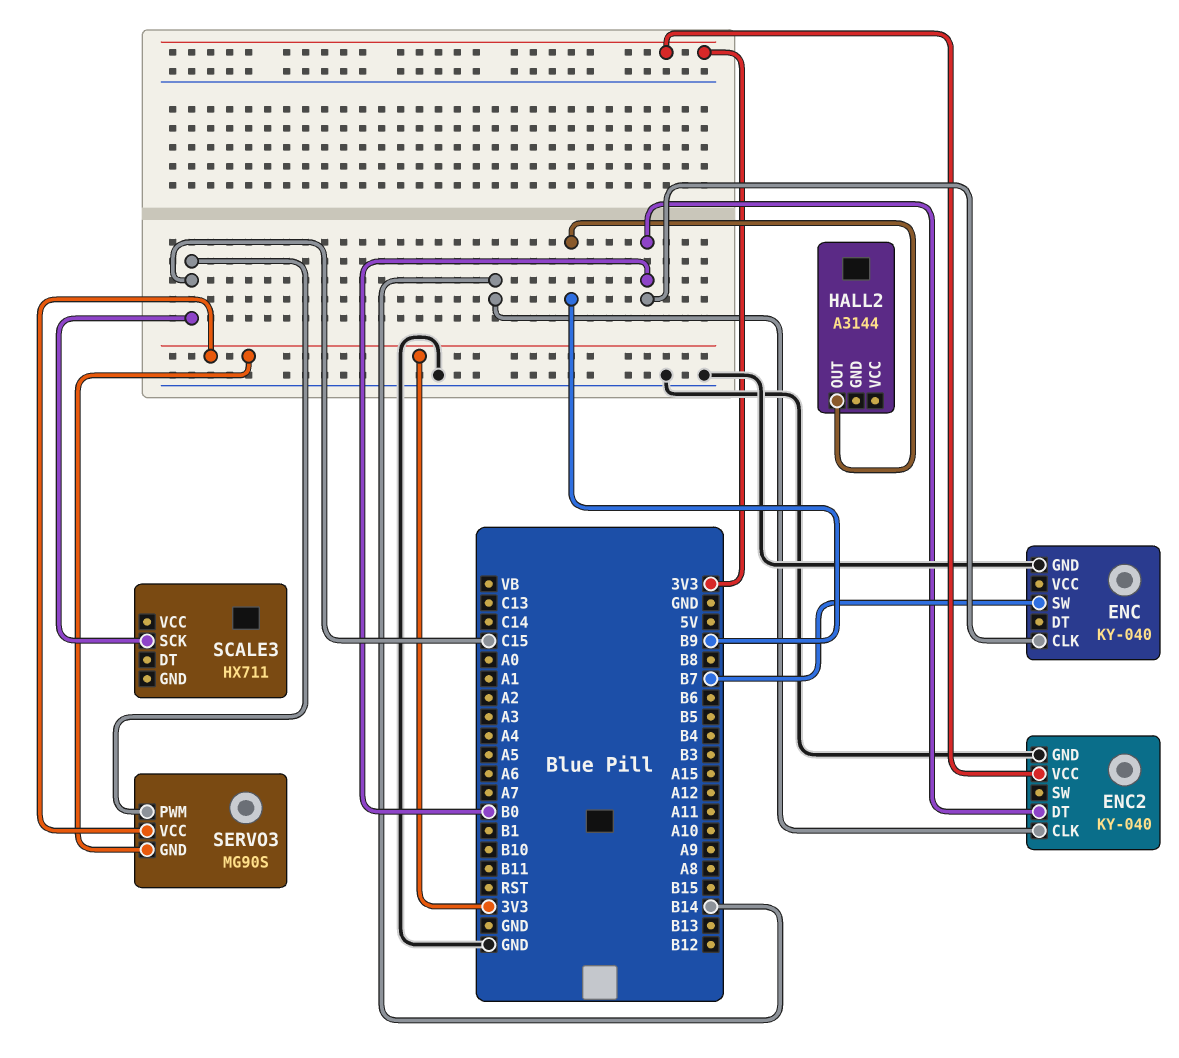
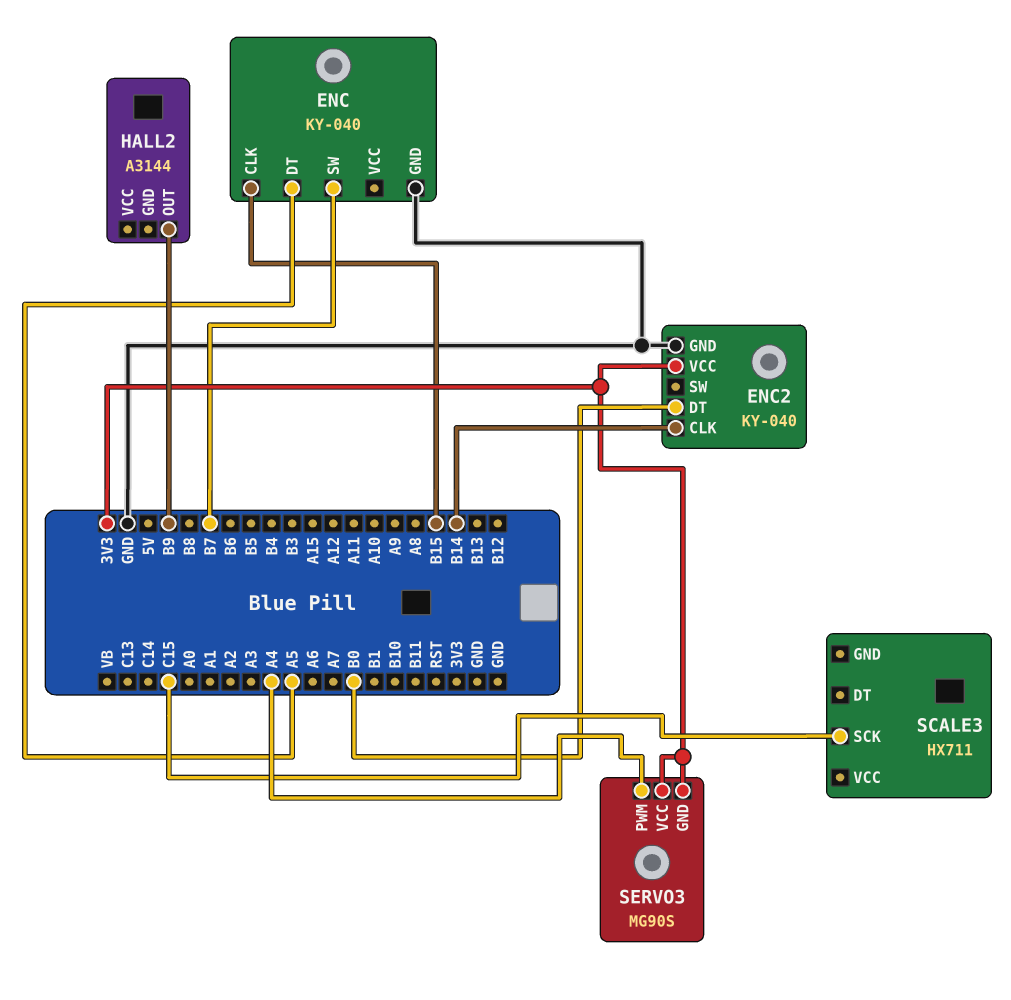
ENC pin CLK: B0 -> B15
ENC pin DT: none -> A5
SERVO3 pin PWM: C15 -> A4

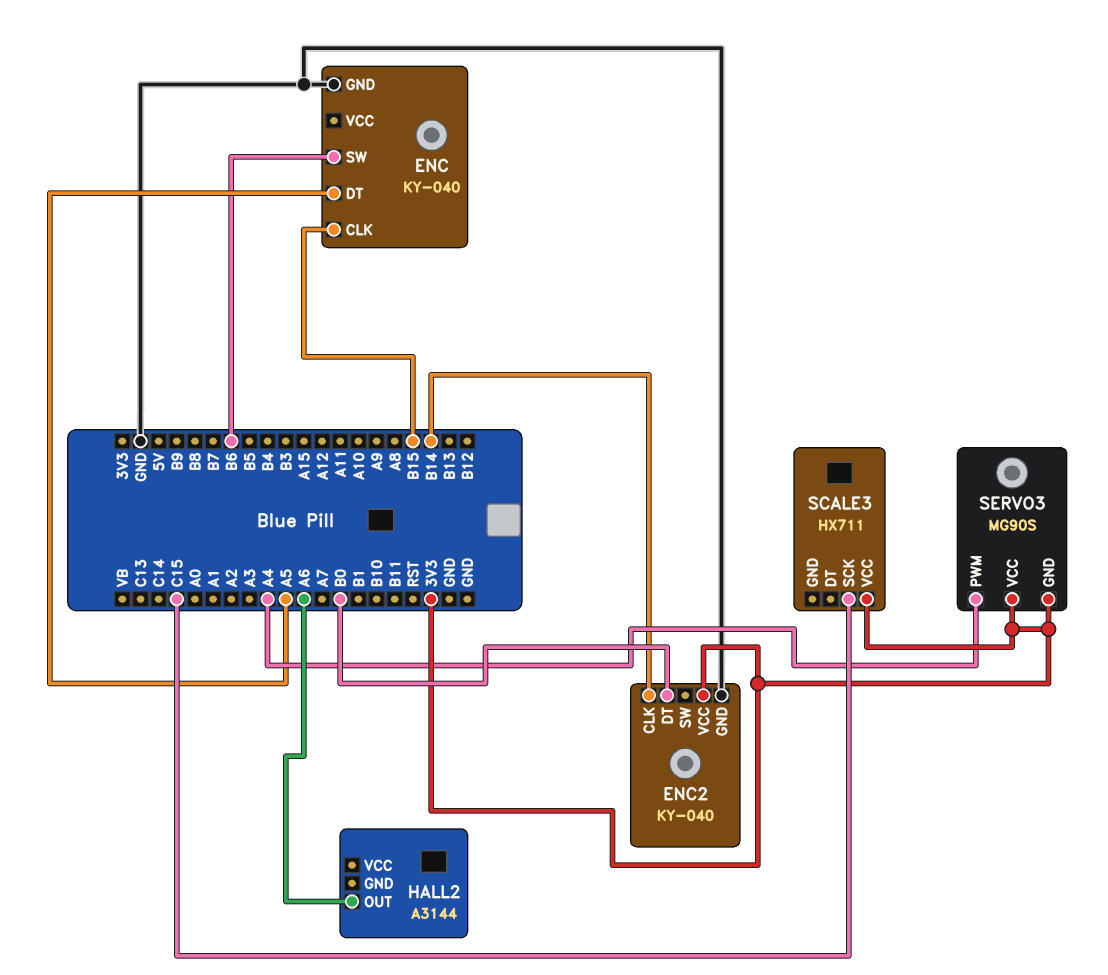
ENC pin SW: B7 -> B6
HALL2 pin OUT: B9 -> A6
SCALE3 pin VCC: none -> 3V3

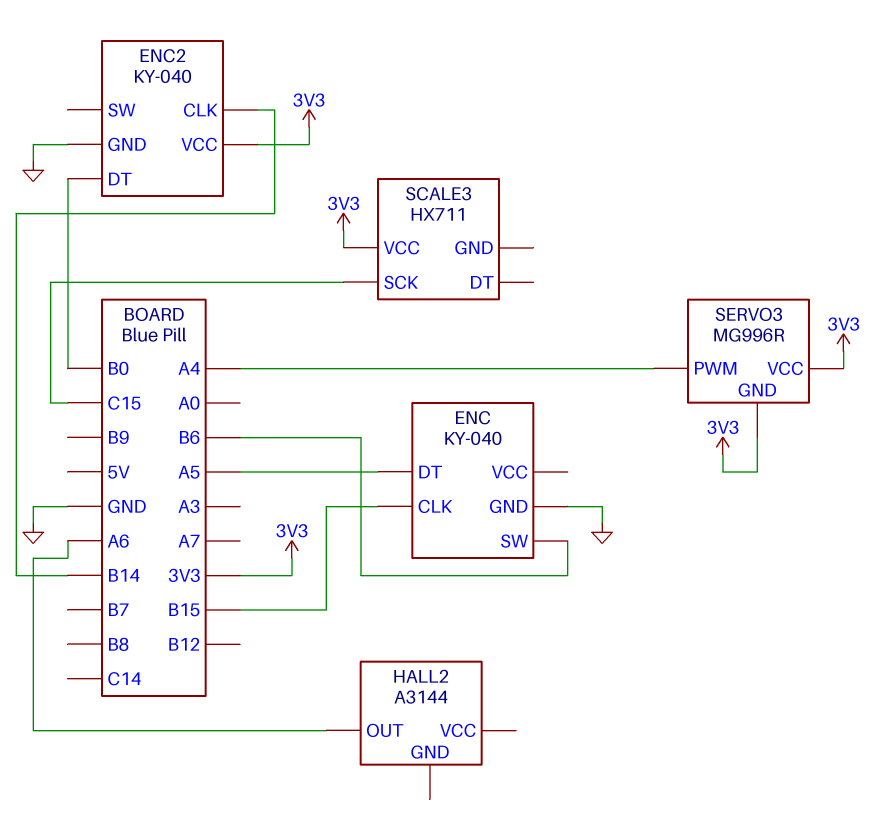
SERVO3: MG90S -> MG996R

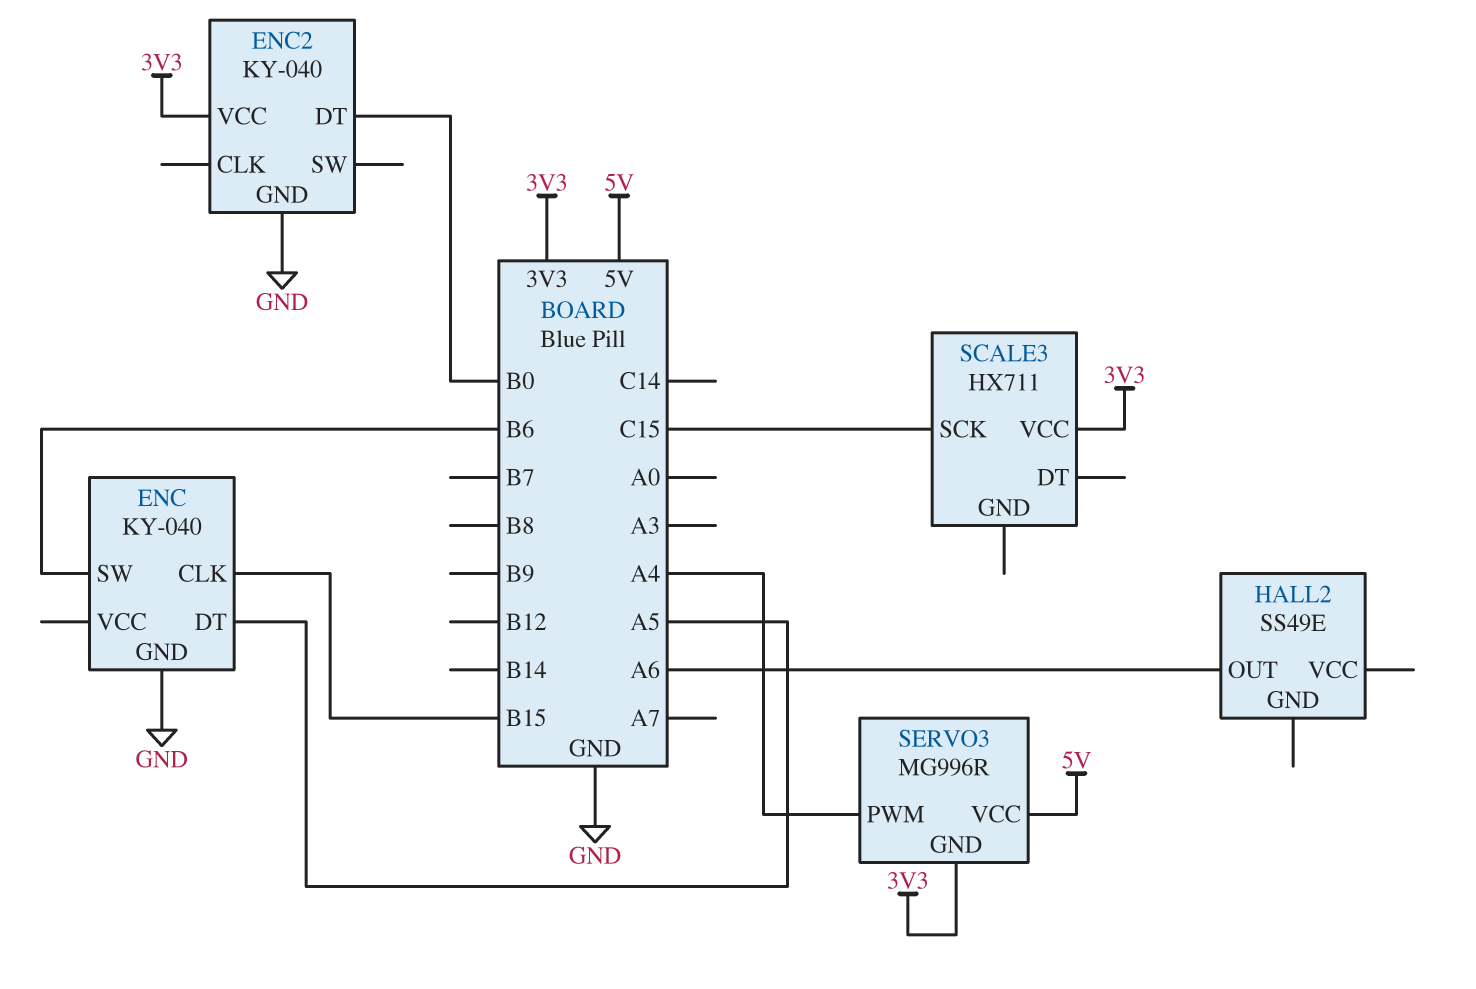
ENC2 pin CLK: B14 -> none
HALL2: A3144 -> SS49E
SERVO3 pin VCC: 3V3 -> 5V

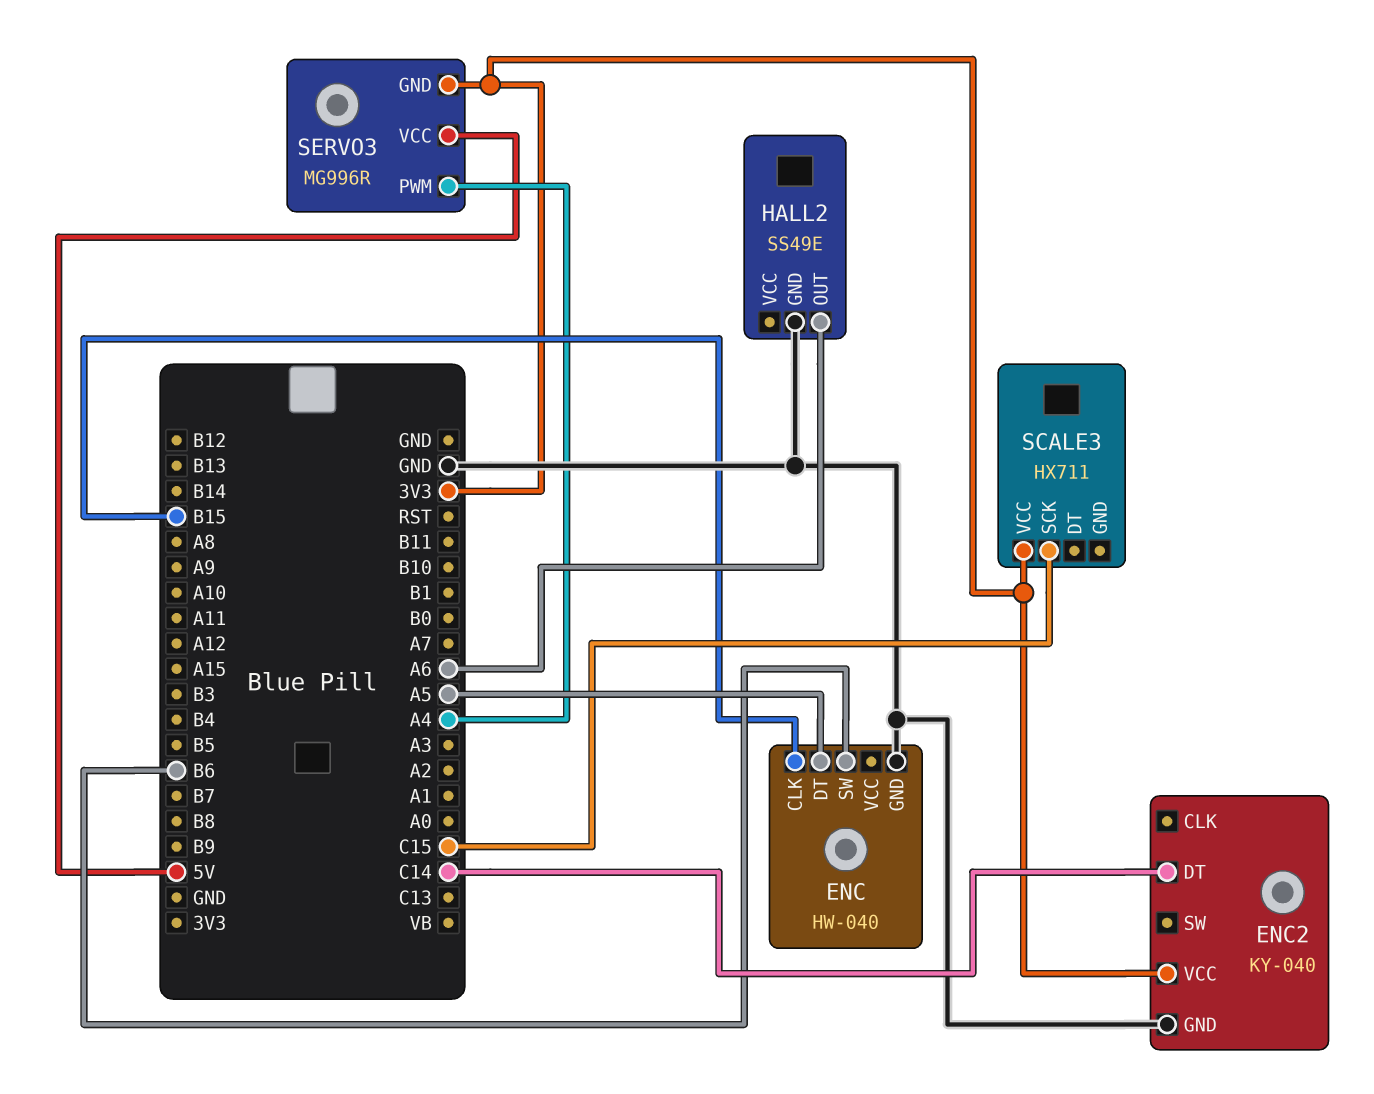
ENC: KY-040 -> HW-040
ENC2 pin DT: B0 -> C14
HALL2 pin GND: none -> GND

